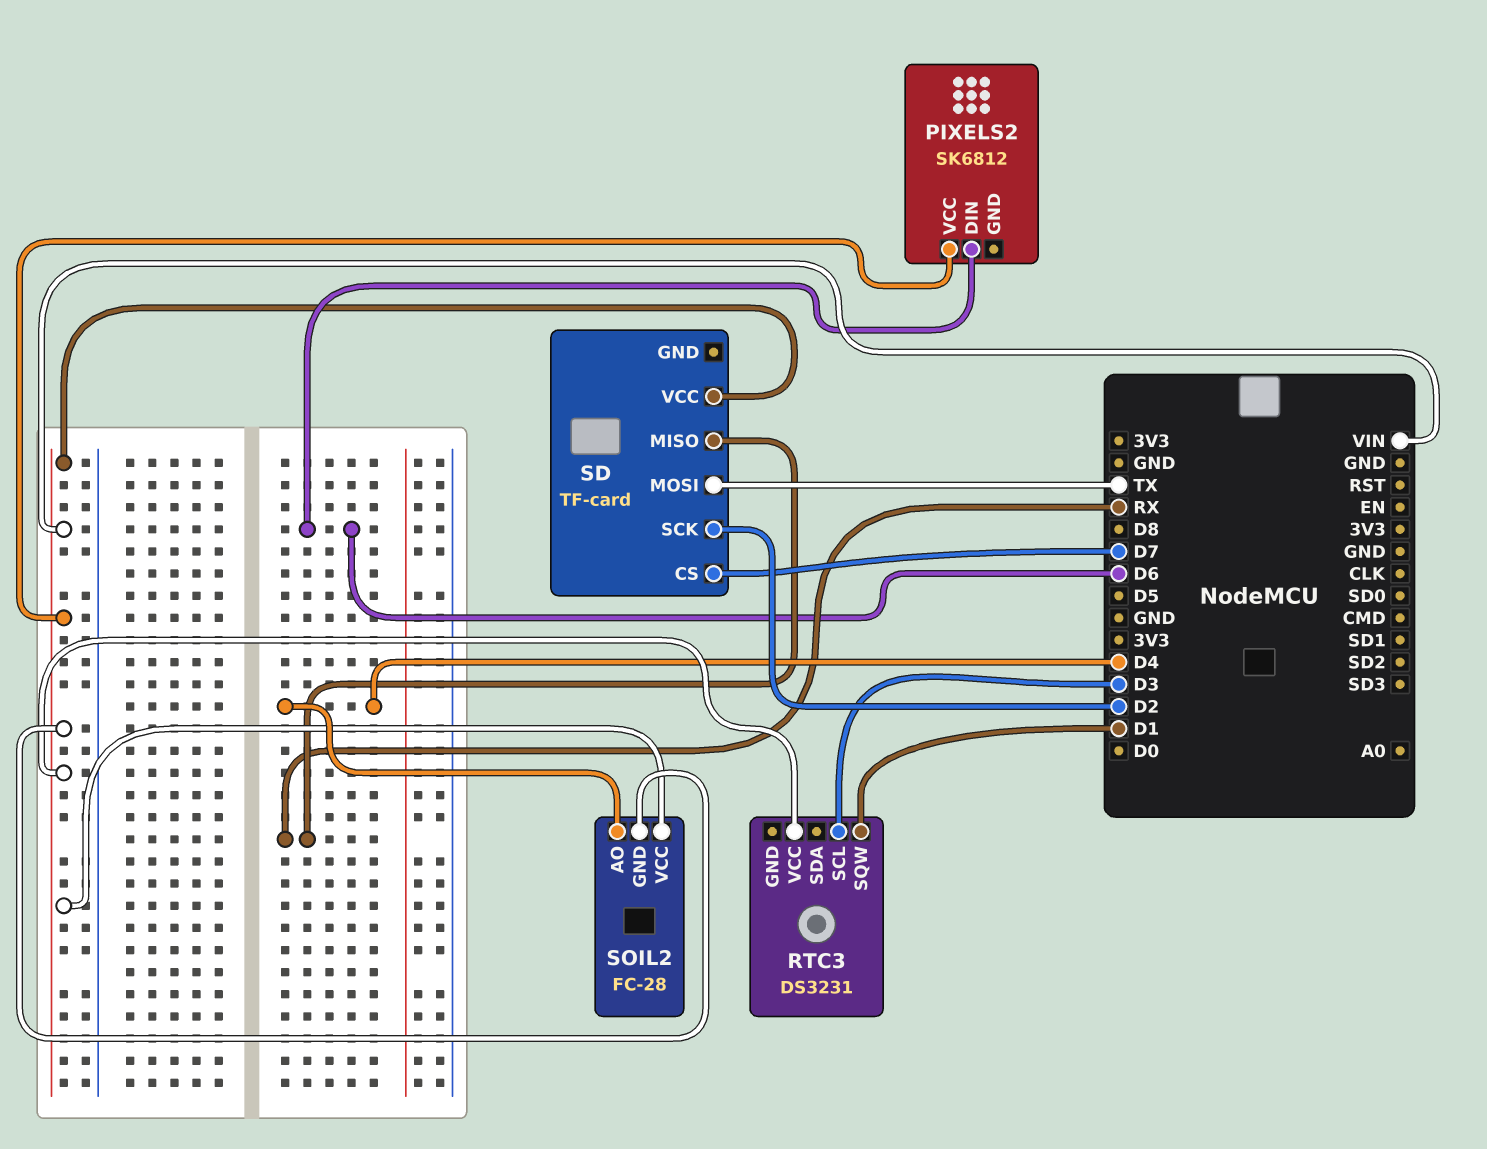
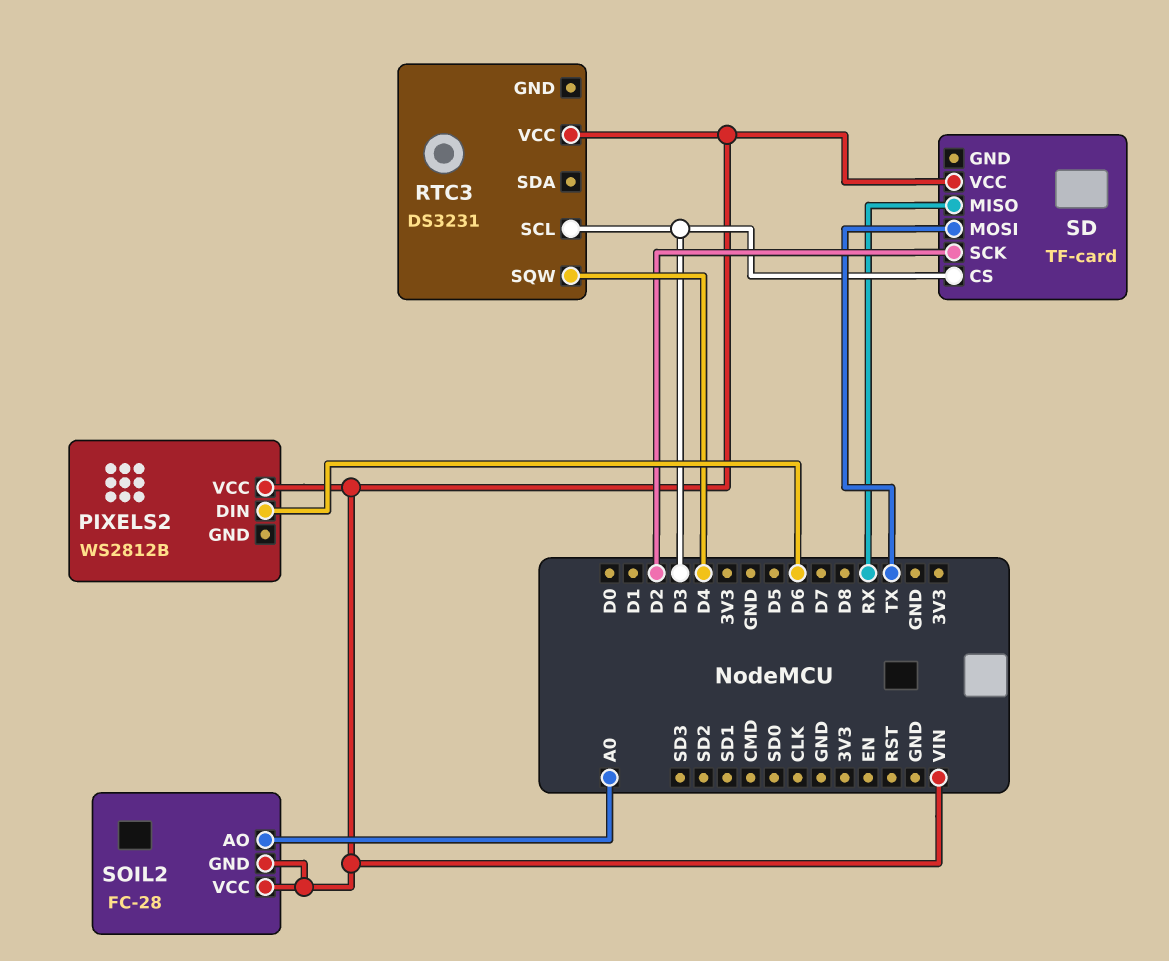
PIXELS2: SK6812 -> WS2812B
RTC3 pin SQW: D1 -> D4
SD pin CS: D7 -> D3
SOIL2 pin AO: D4 -> A0

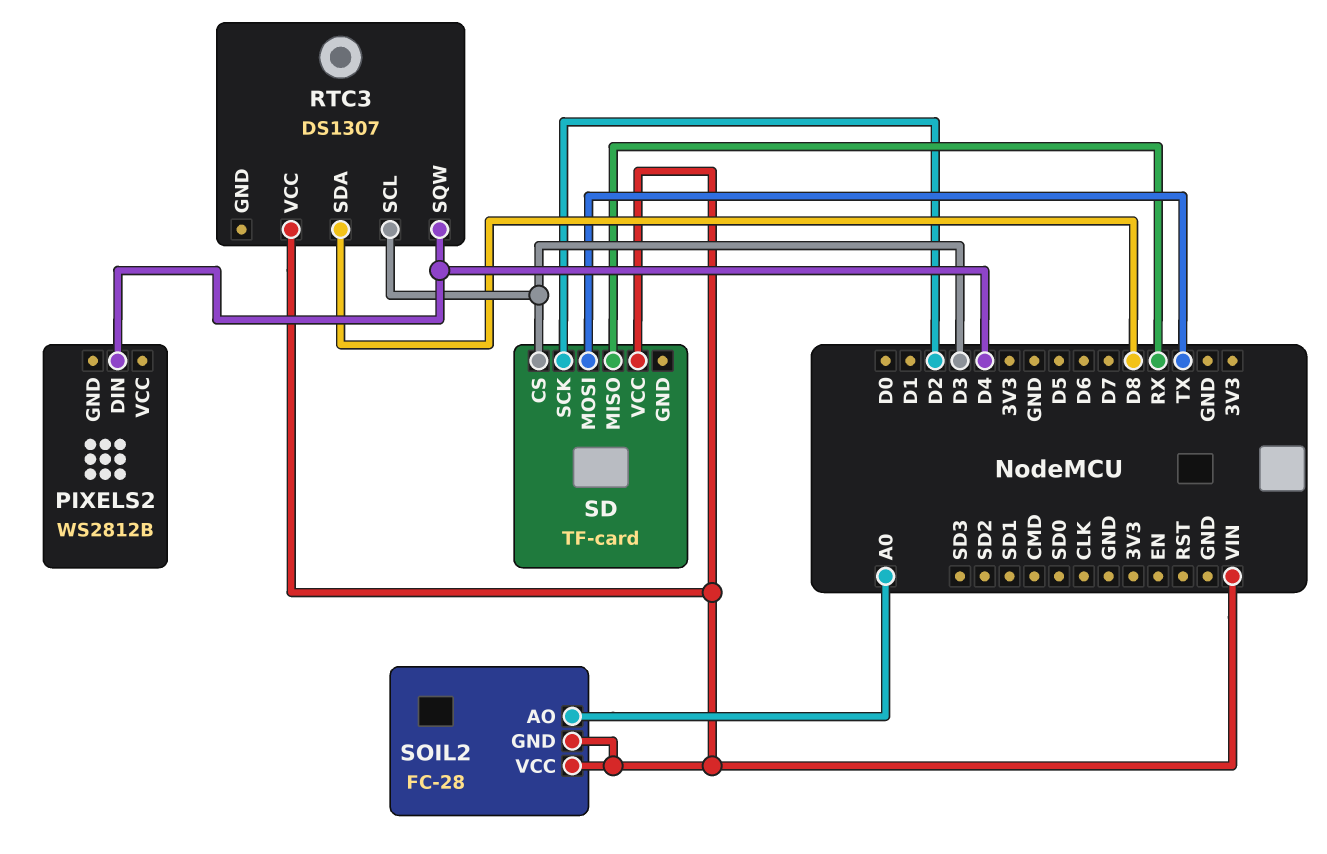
PIXELS2 pin DIN: D6 -> D4
PIXELS2 pin VCC: VIN -> none
RTC3: DS3231 -> DS1307
RTC3 pin SDA: none -> D8

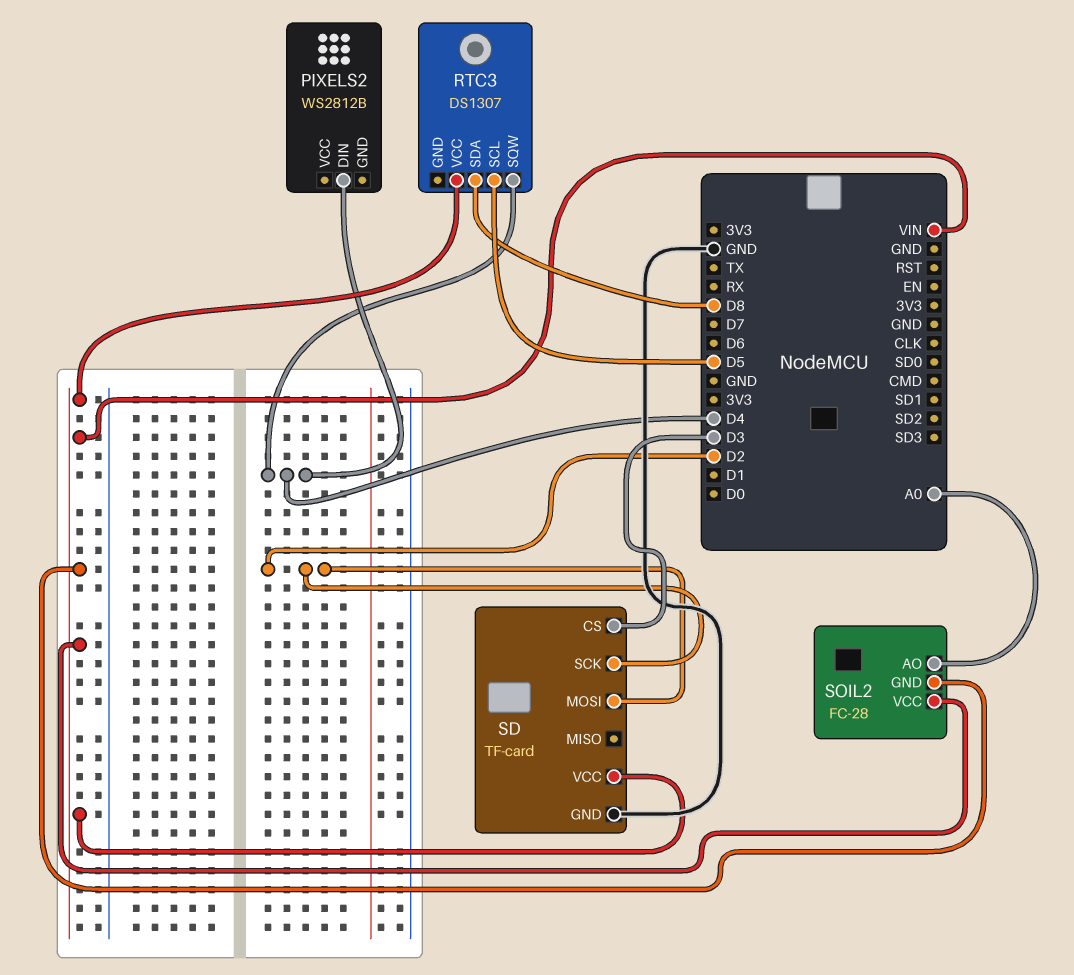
RTC3 pin SCL: D3 -> D5
SD pin GND: none -> GND
SD pin MISO: RX -> none
SD pin MOSI: TX -> D2

